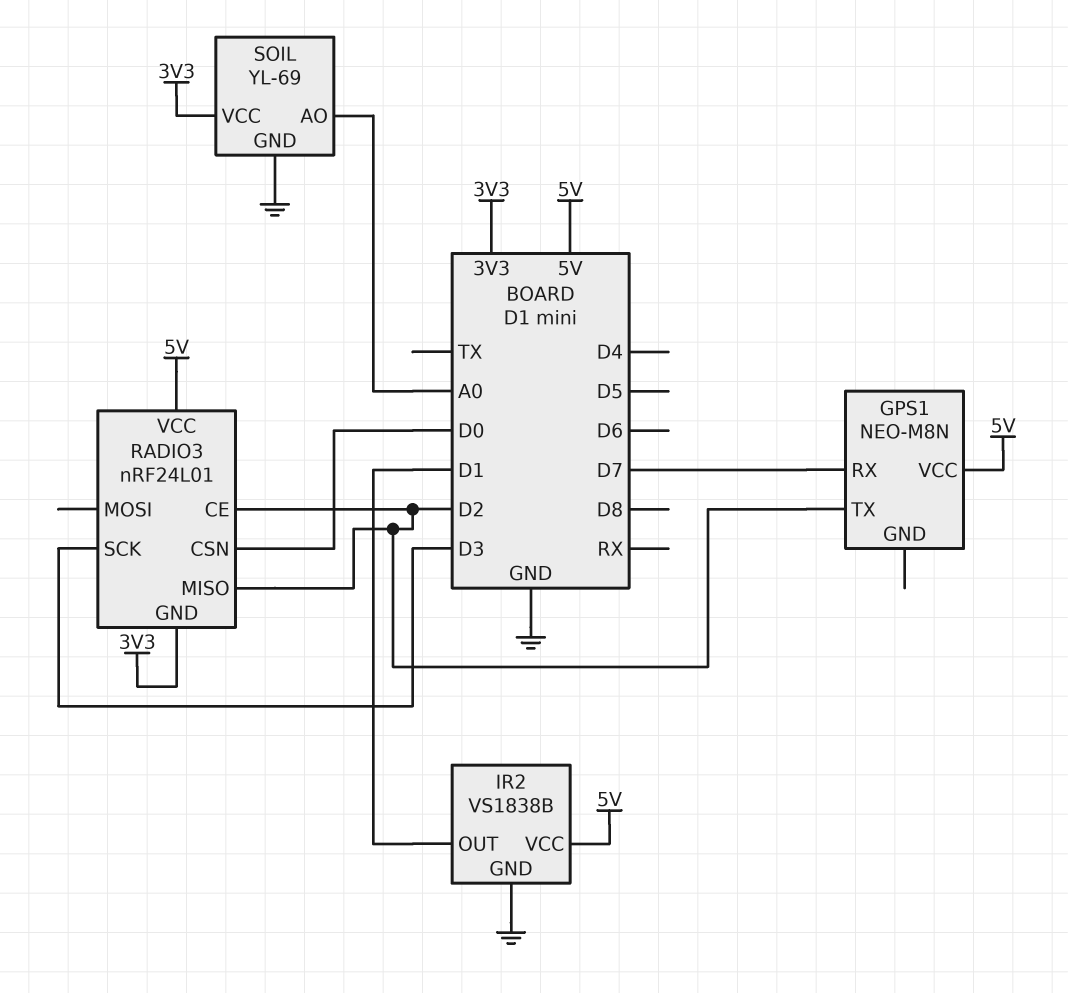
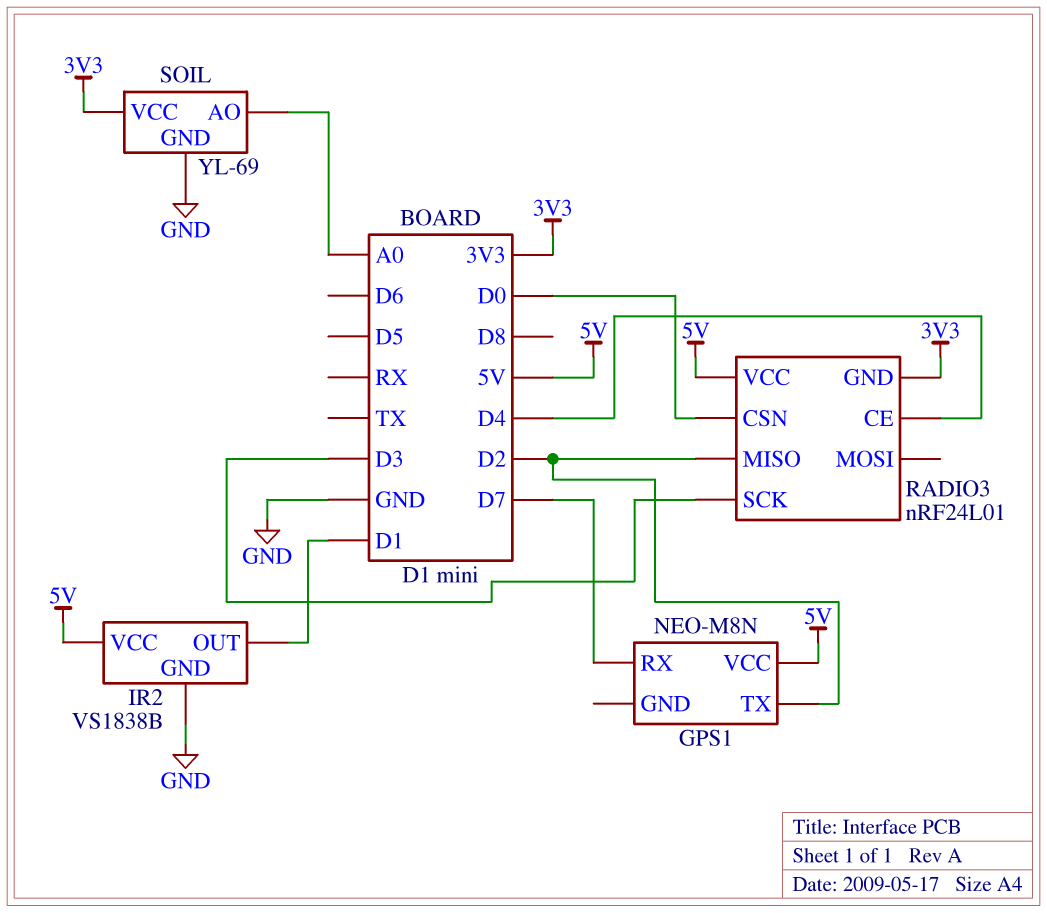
RADIO3 pin CE: D2 -> D4

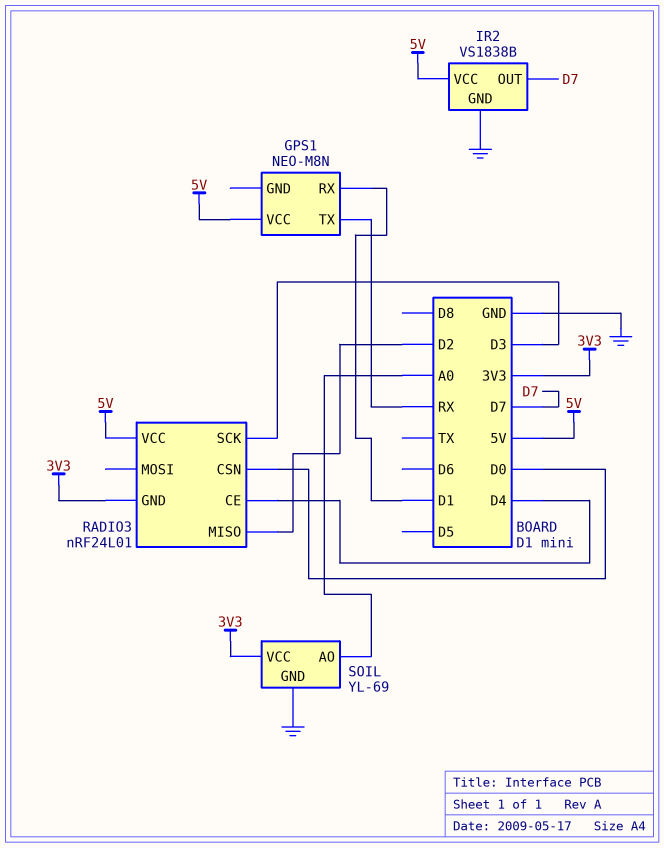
GPS1 pin RX: D7 -> D1
GPS1 pin TX: D2 -> RX
IR2 pin OUT: D1 -> D7

